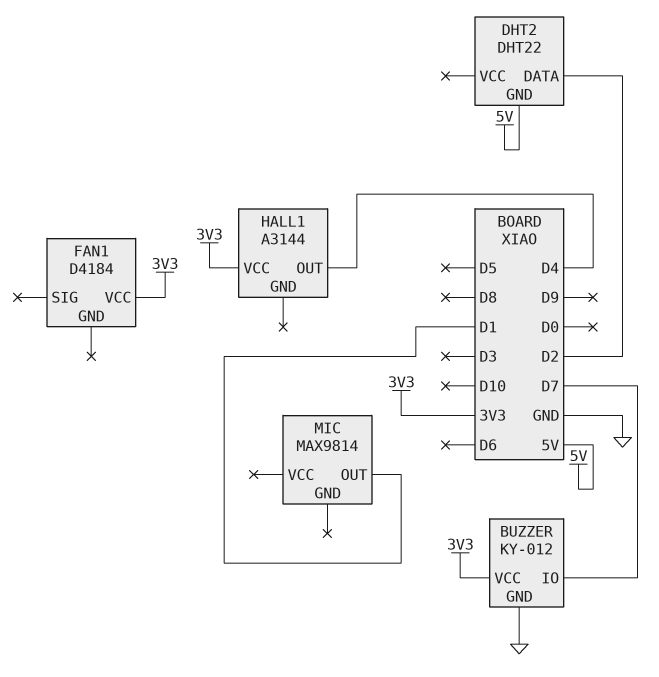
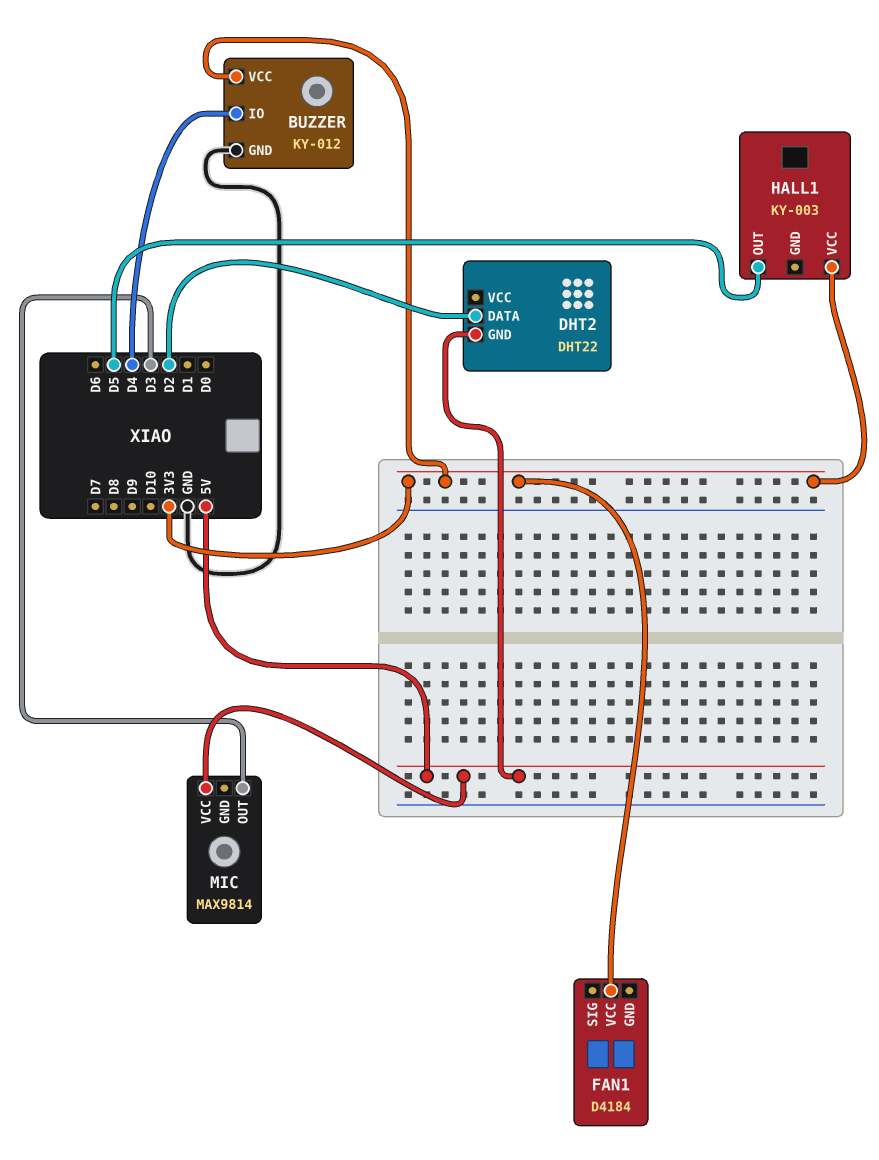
BUZZER pin IO: D7 -> D4
HALL1: A3144 -> KY-003
HALL1 pin OUT: D4 -> D5
MIC pin OUT: D1 -> D3
MIC pin VCC: none -> 5V

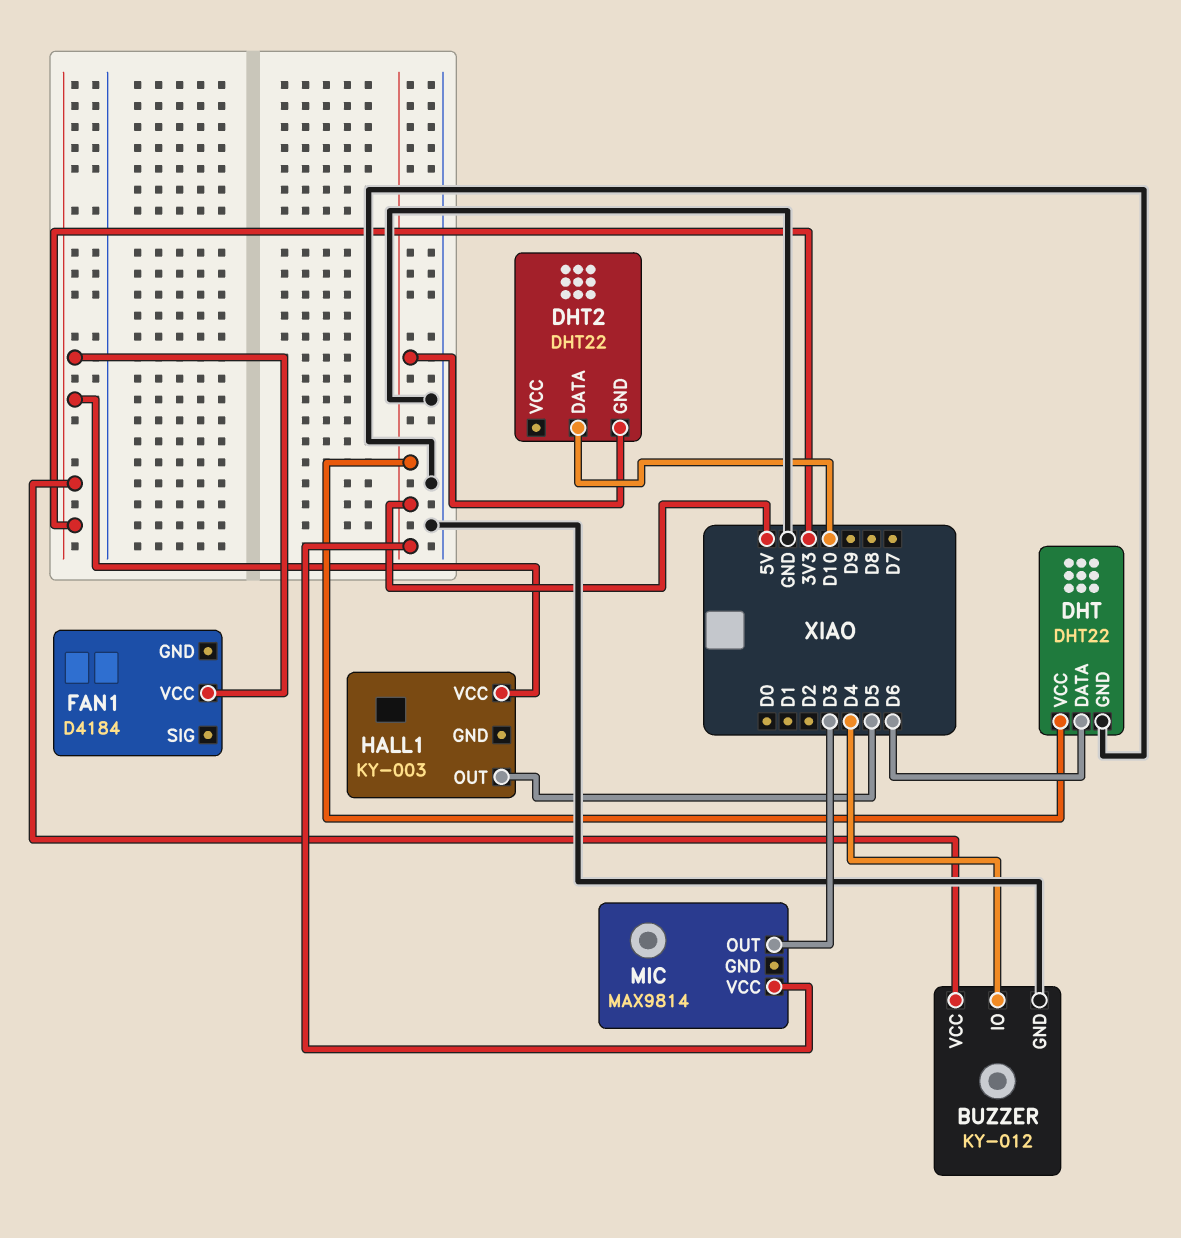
DHT: none -> DHT22
DHT pin DATA: none -> D6
DHT pin GND: none -> GND
DHT pin VCC: none -> 5V
DHT2 pin DATA: D2 -> D10

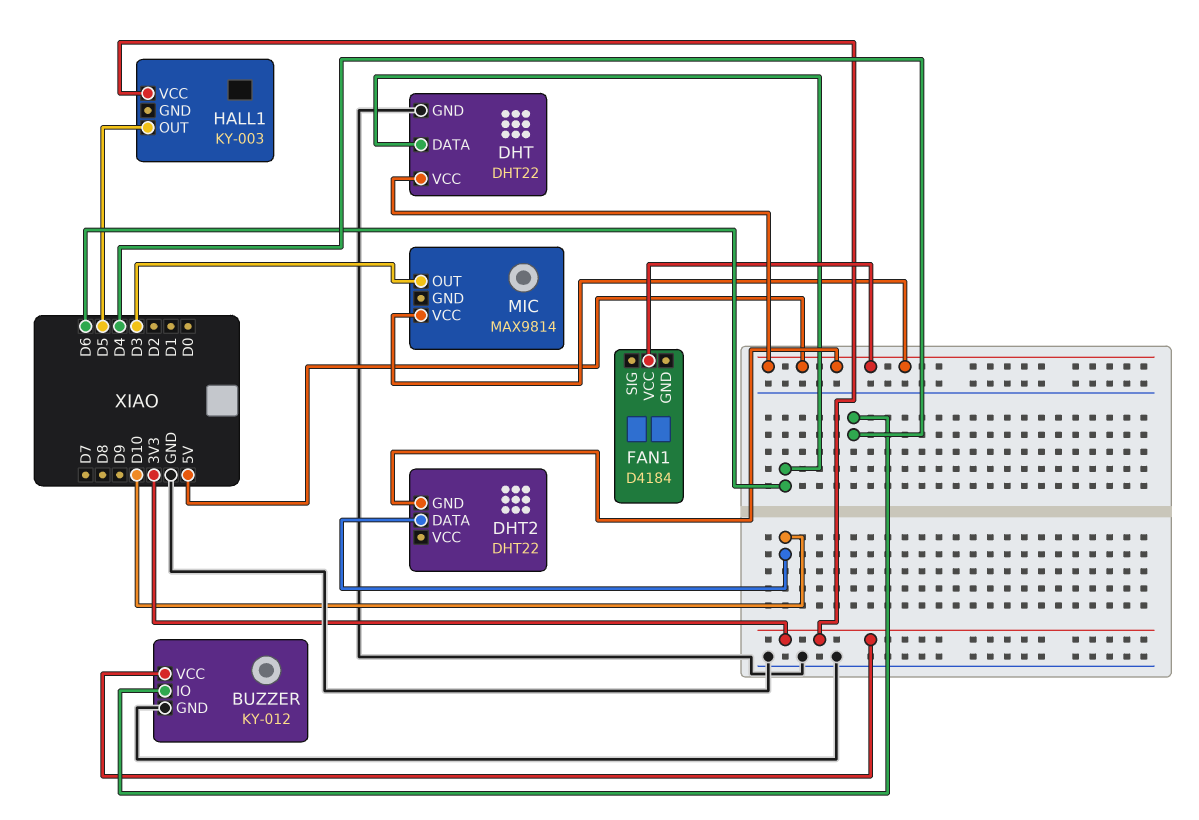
FAN1 pin VCC: 3V3 -> 5V

